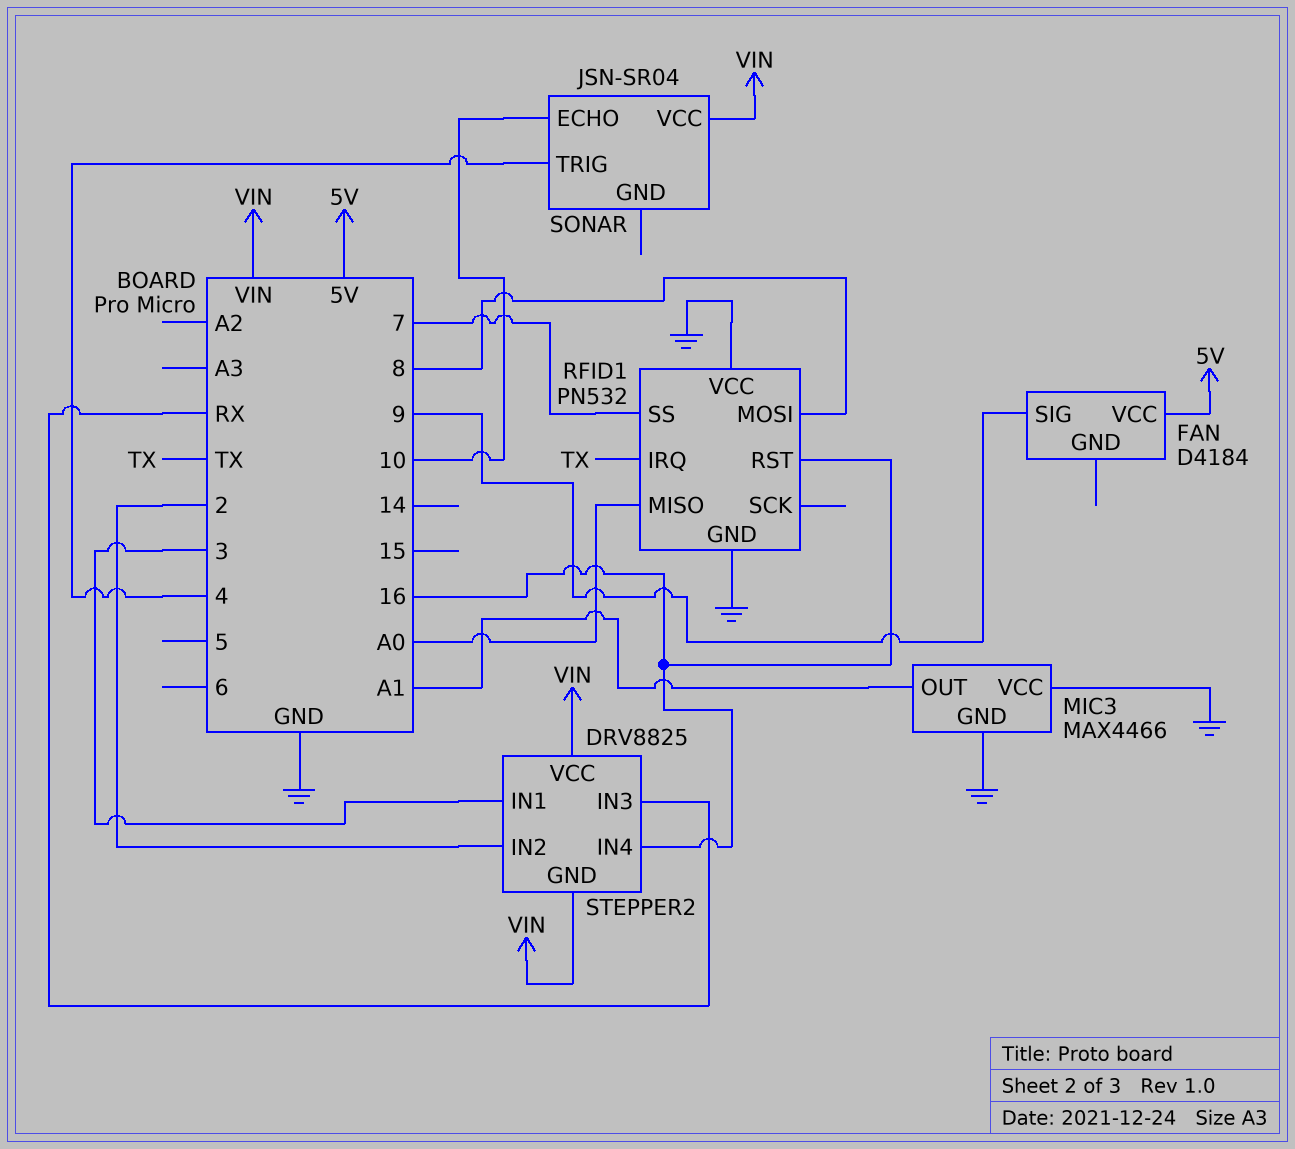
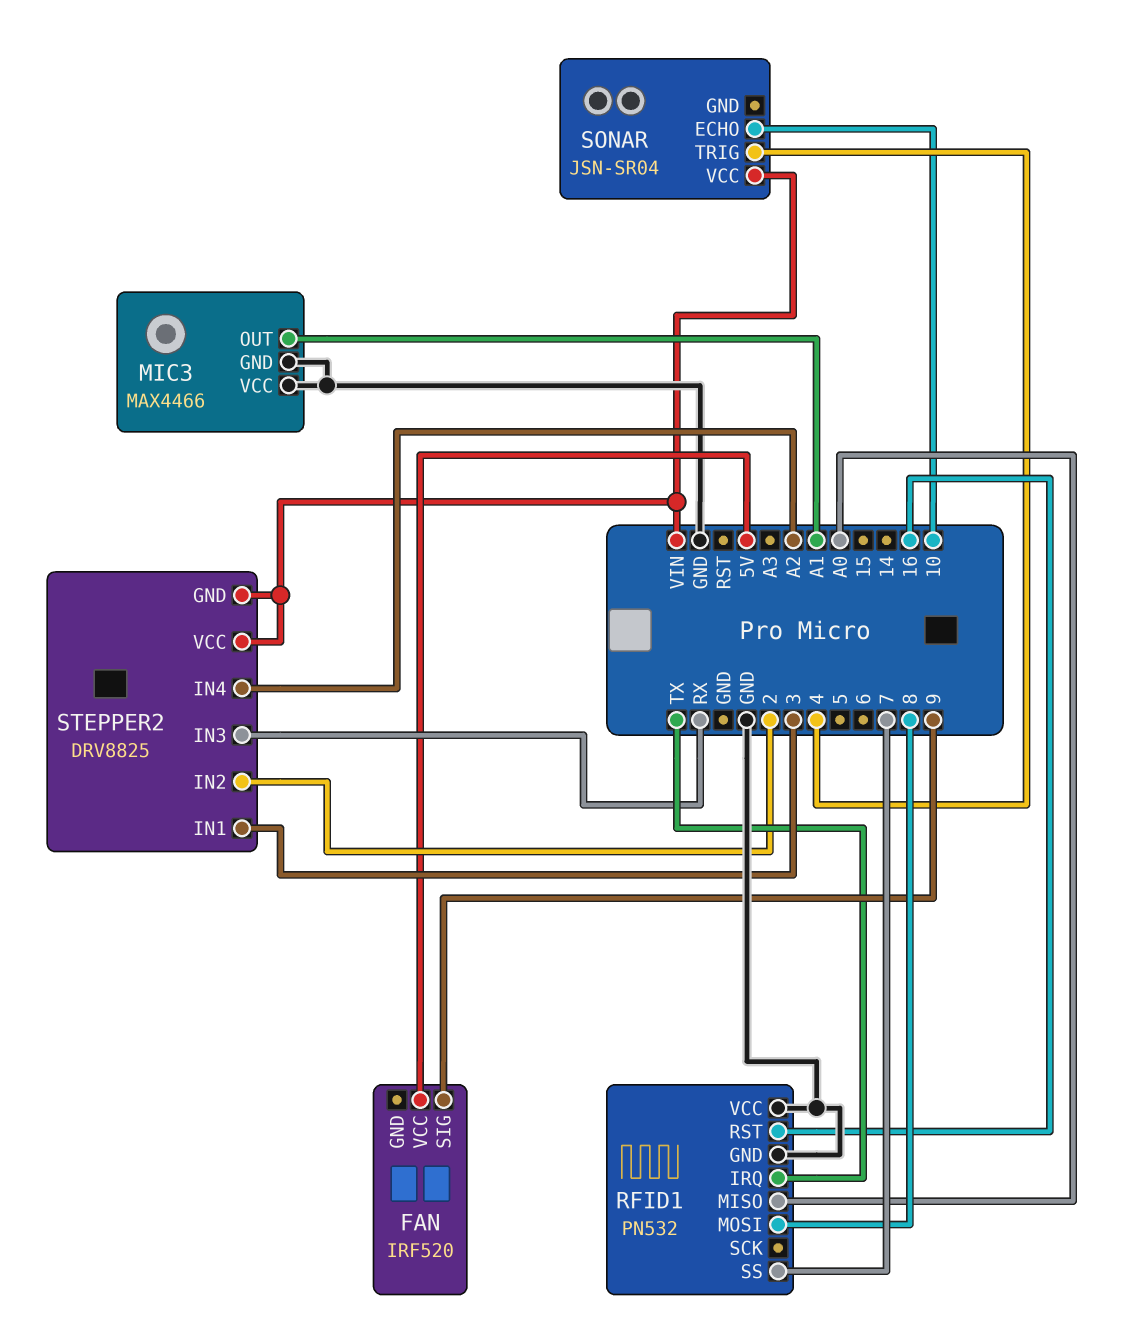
FAN: D4184 -> IRF520
STEPPER2 pin IN4: 16 -> A2

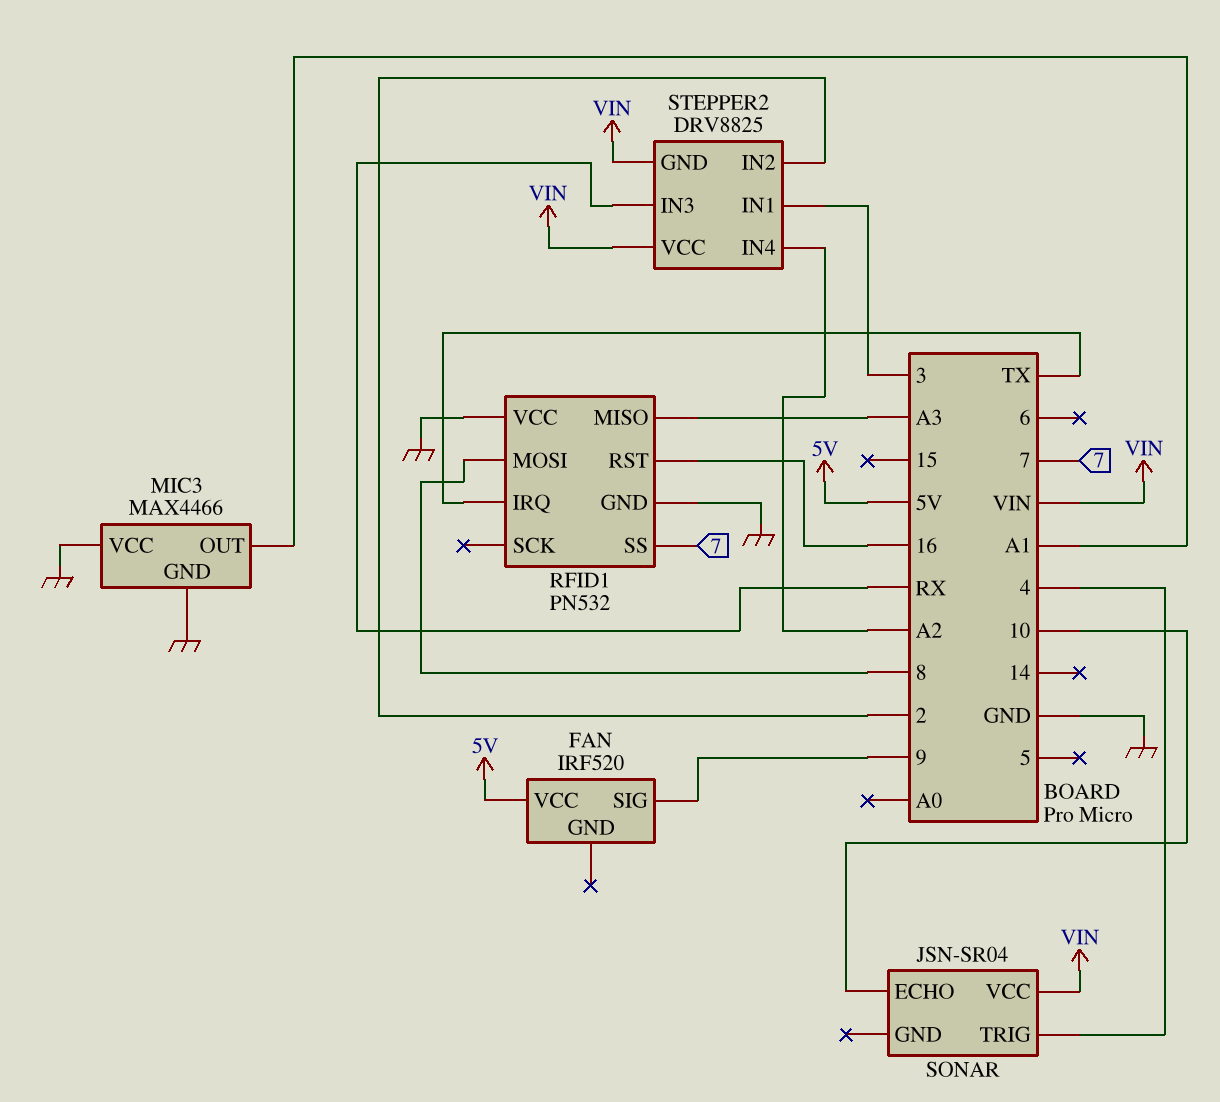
RFID1 pin MISO: A0 -> A3

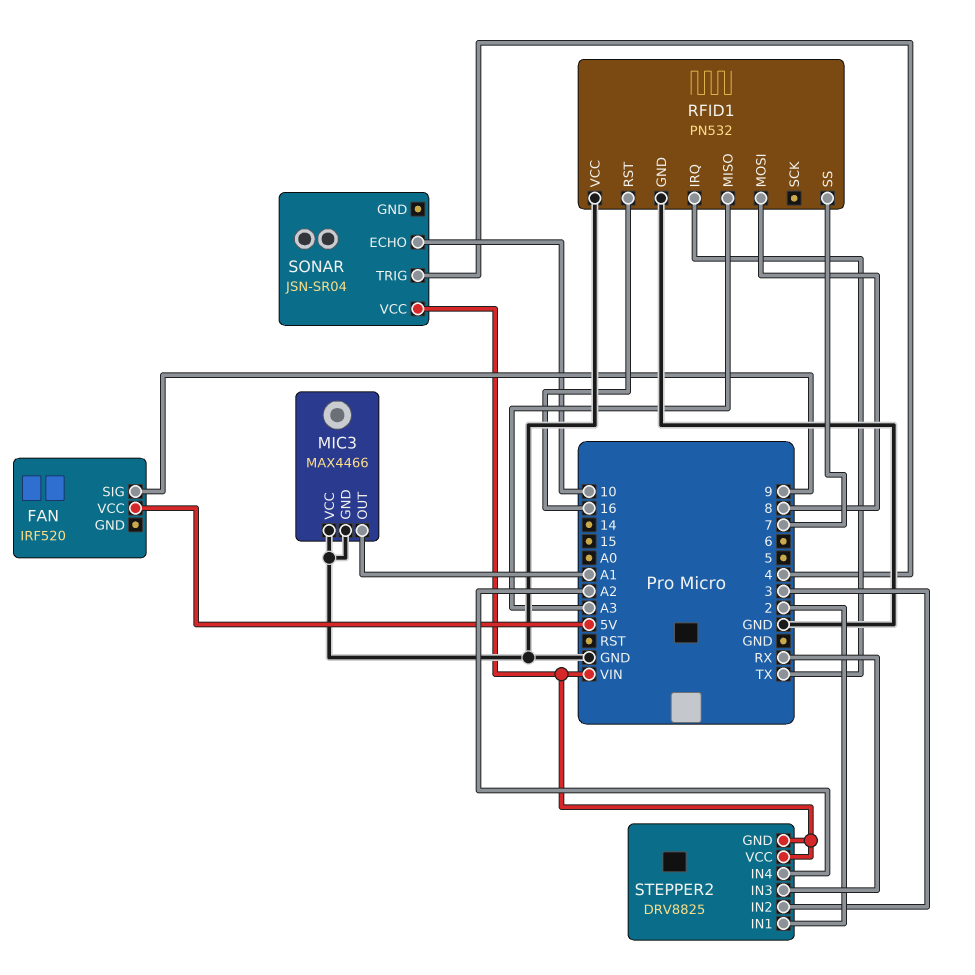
STEPPER2 pin IN1: 3 -> 2
STEPPER2 pin IN2: 2 -> 3

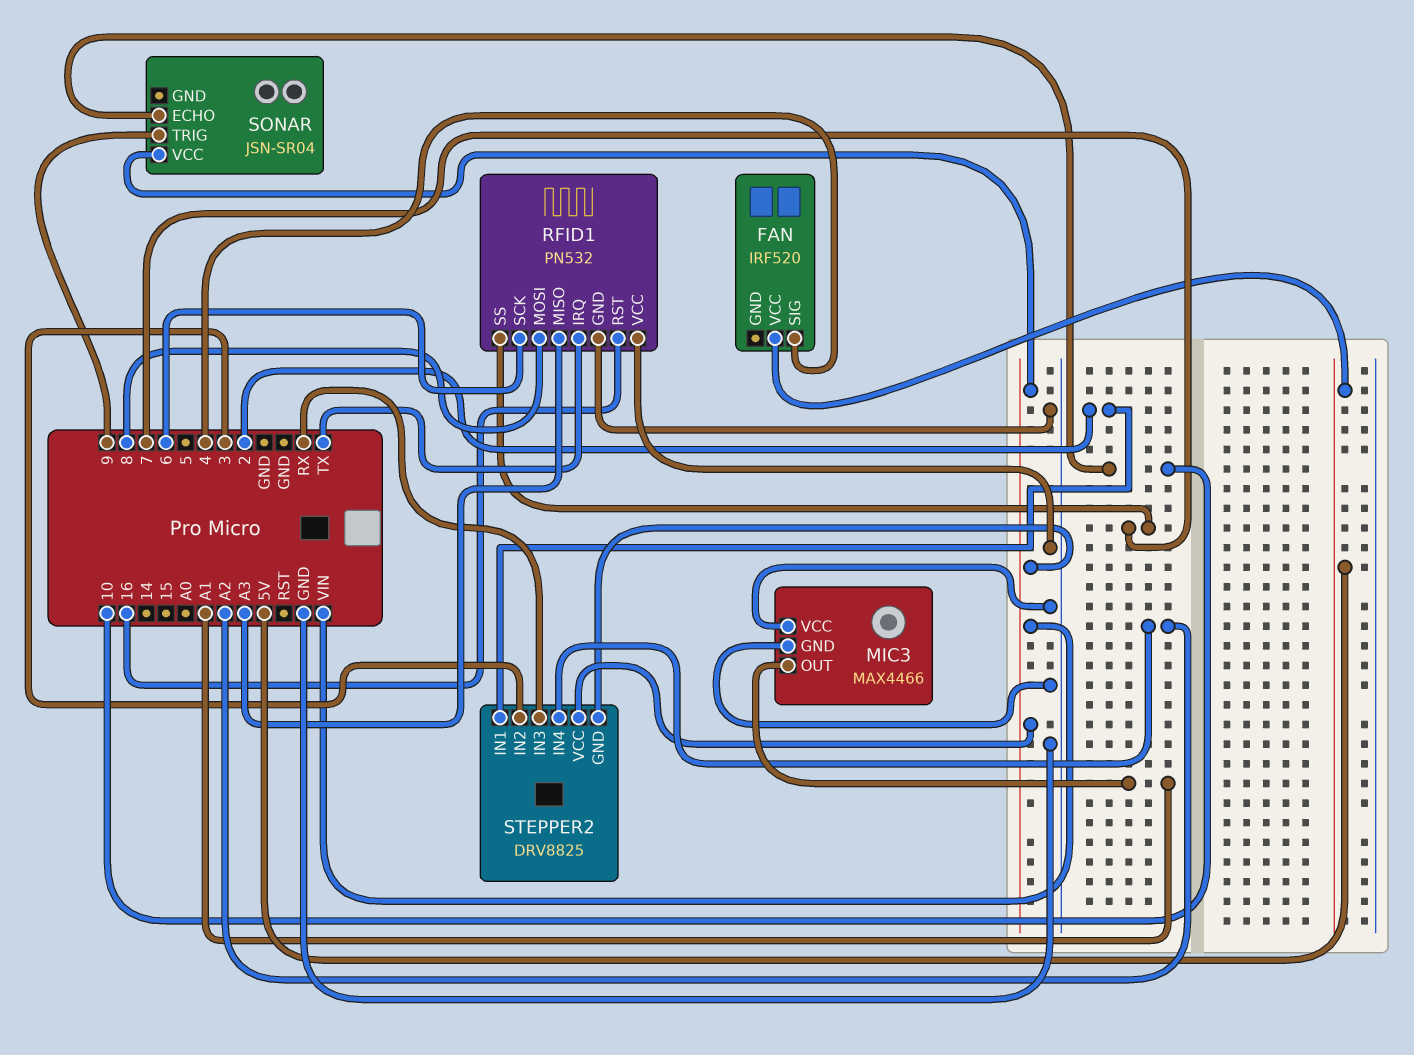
FAN pin SIG: 9 -> 4
RFID1 pin SCK: none -> 6
SONAR pin TRIG: 4 -> 9

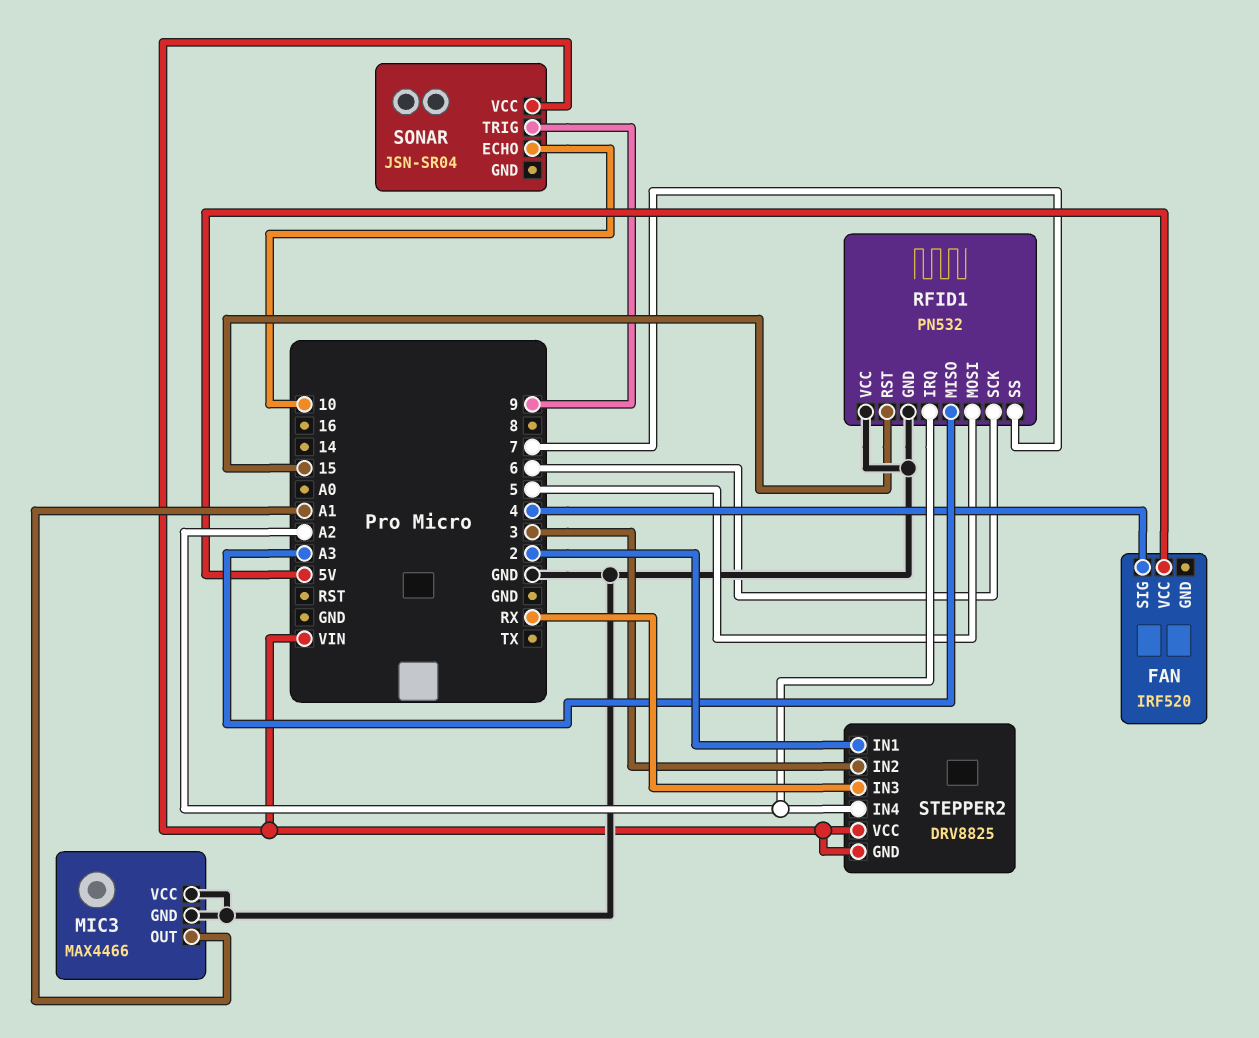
RFID1 pin IRQ: TX -> A2
RFID1 pin MOSI: 8 -> 5
RFID1 pin RST: 16 -> 15

